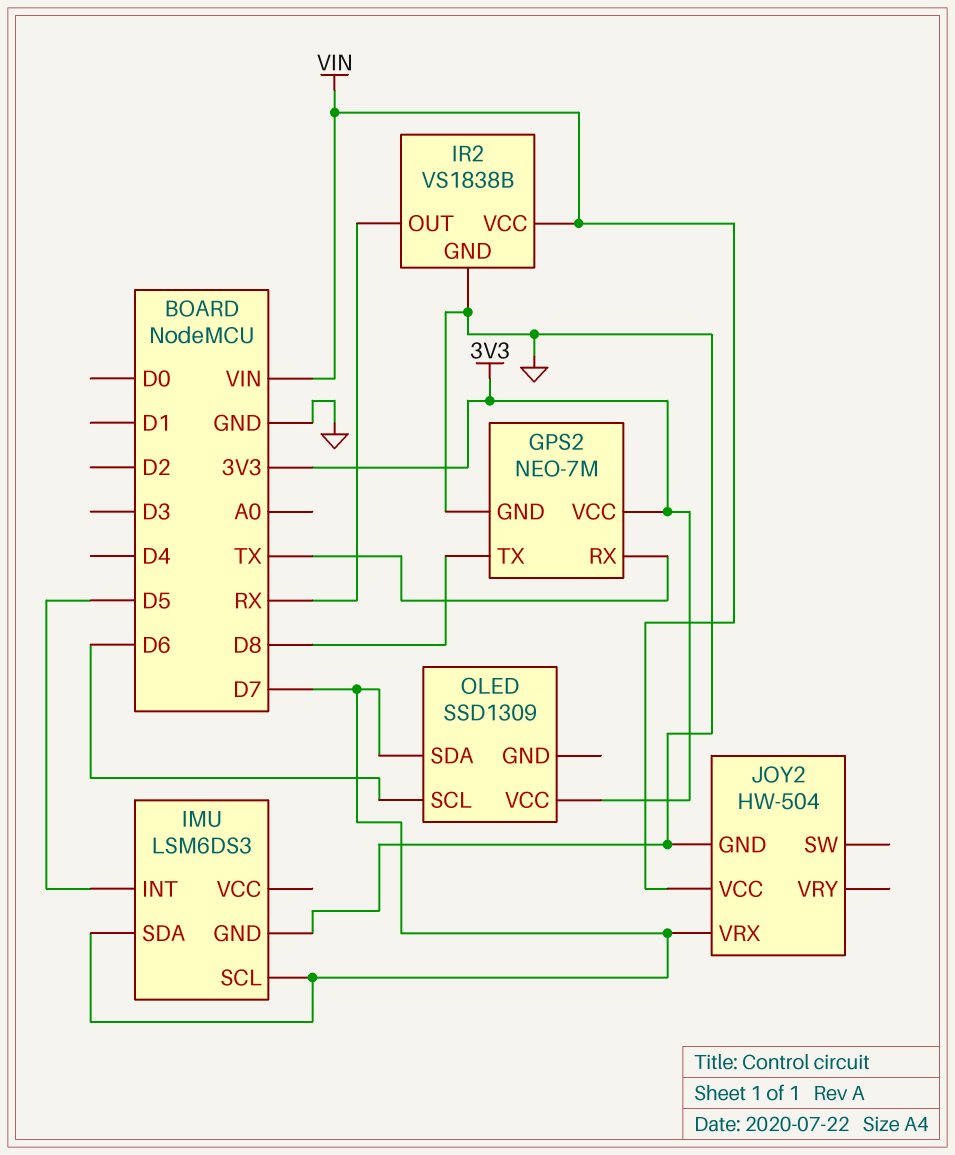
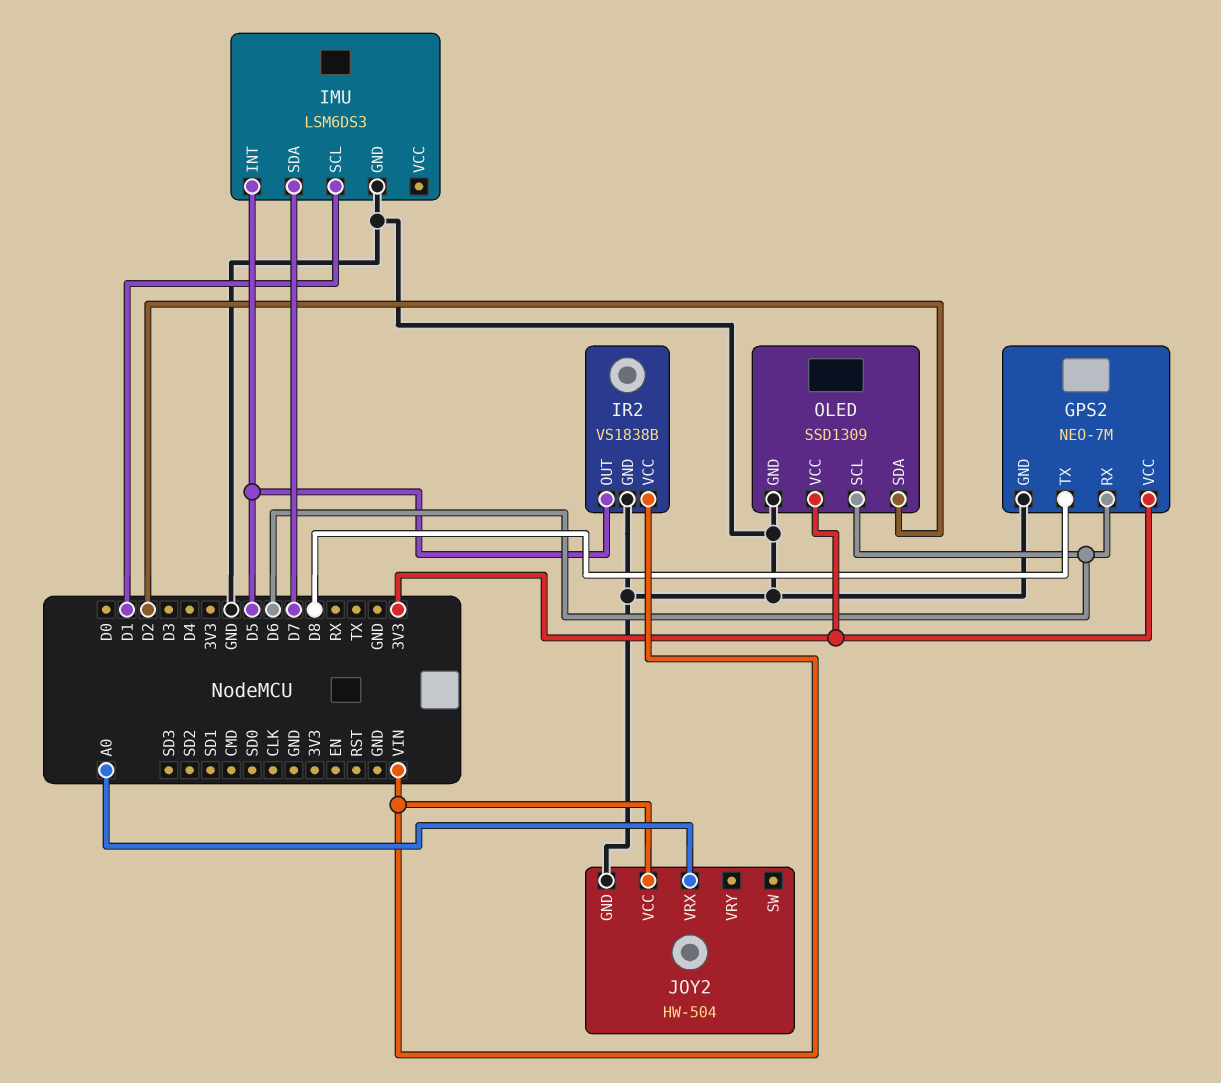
GPS2 pin RX: TX -> D6
IMU pin SCL: D7 -> D1
IR2 pin OUT: RX -> D5
JOY2 pin VRX: D7 -> A0
OLED pin GND: none -> GND
OLED pin SDA: D7 -> D2

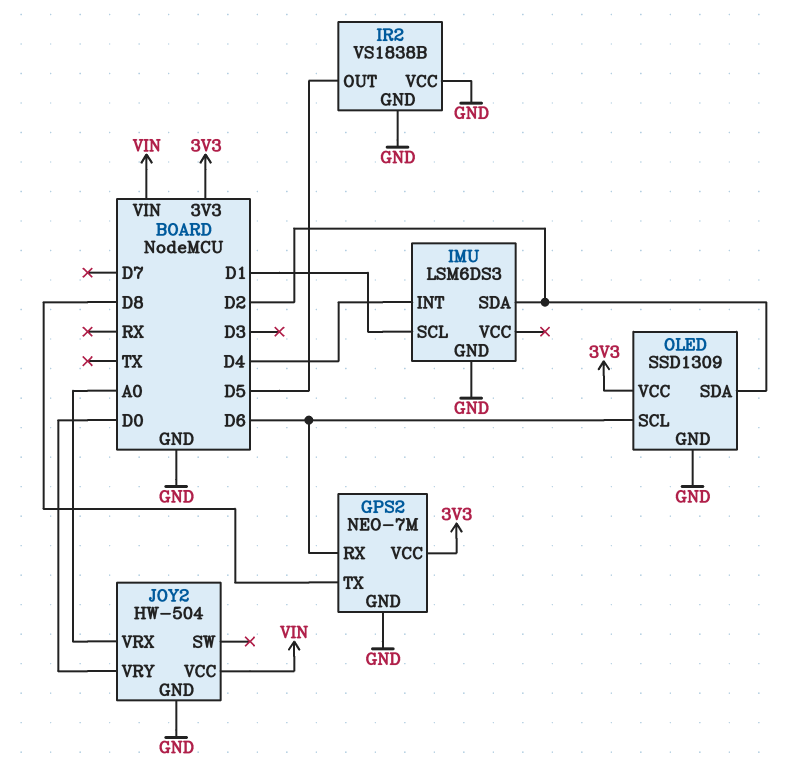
IMU pin INT: D5 -> D4
IMU pin SDA: D7 -> D2
IR2 pin VCC: VIN -> GND
JOY2 pin VRY: none -> D0

